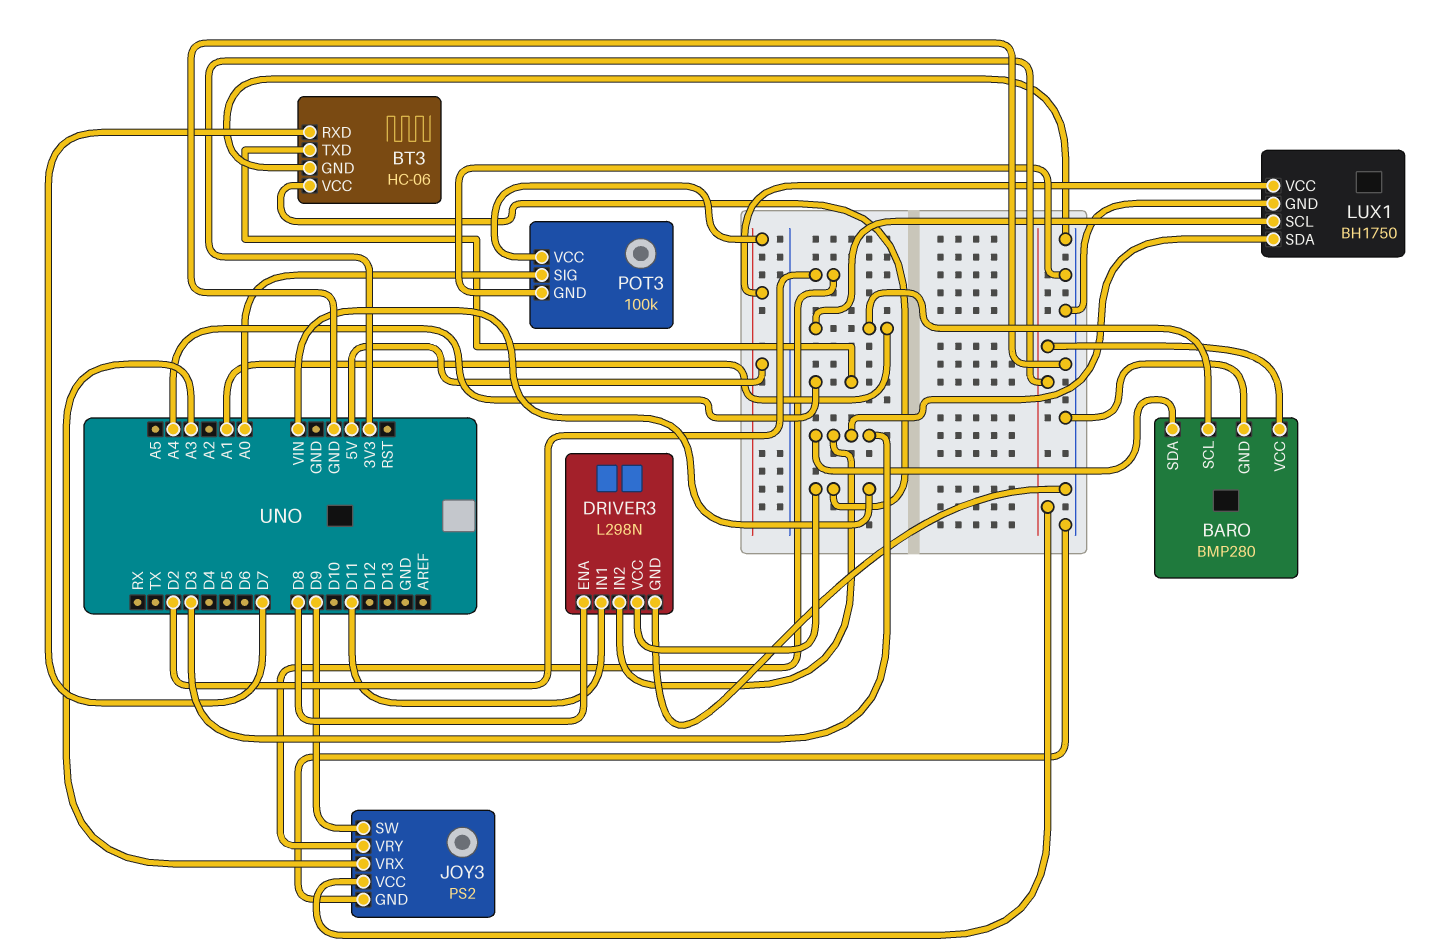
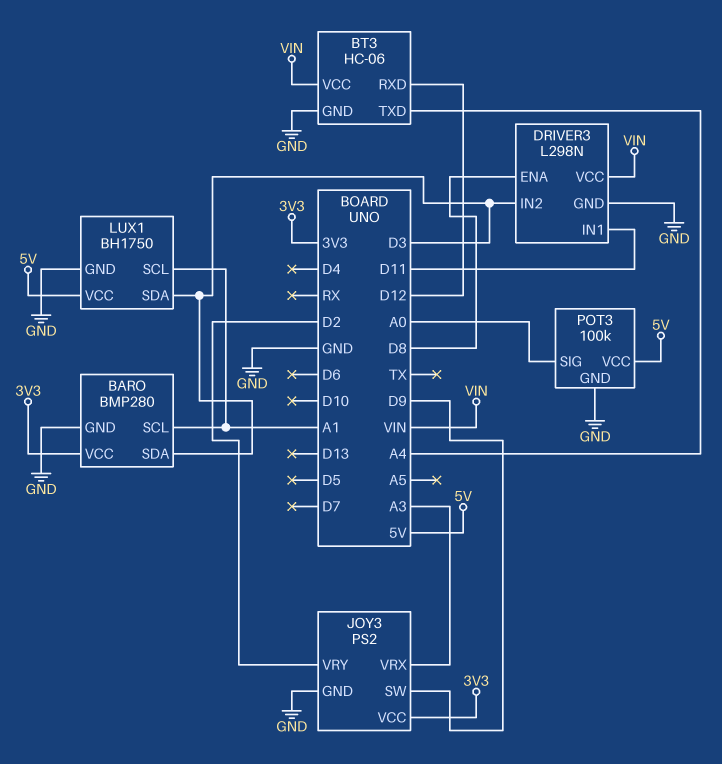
BT3 pin RXD: D7 -> D12

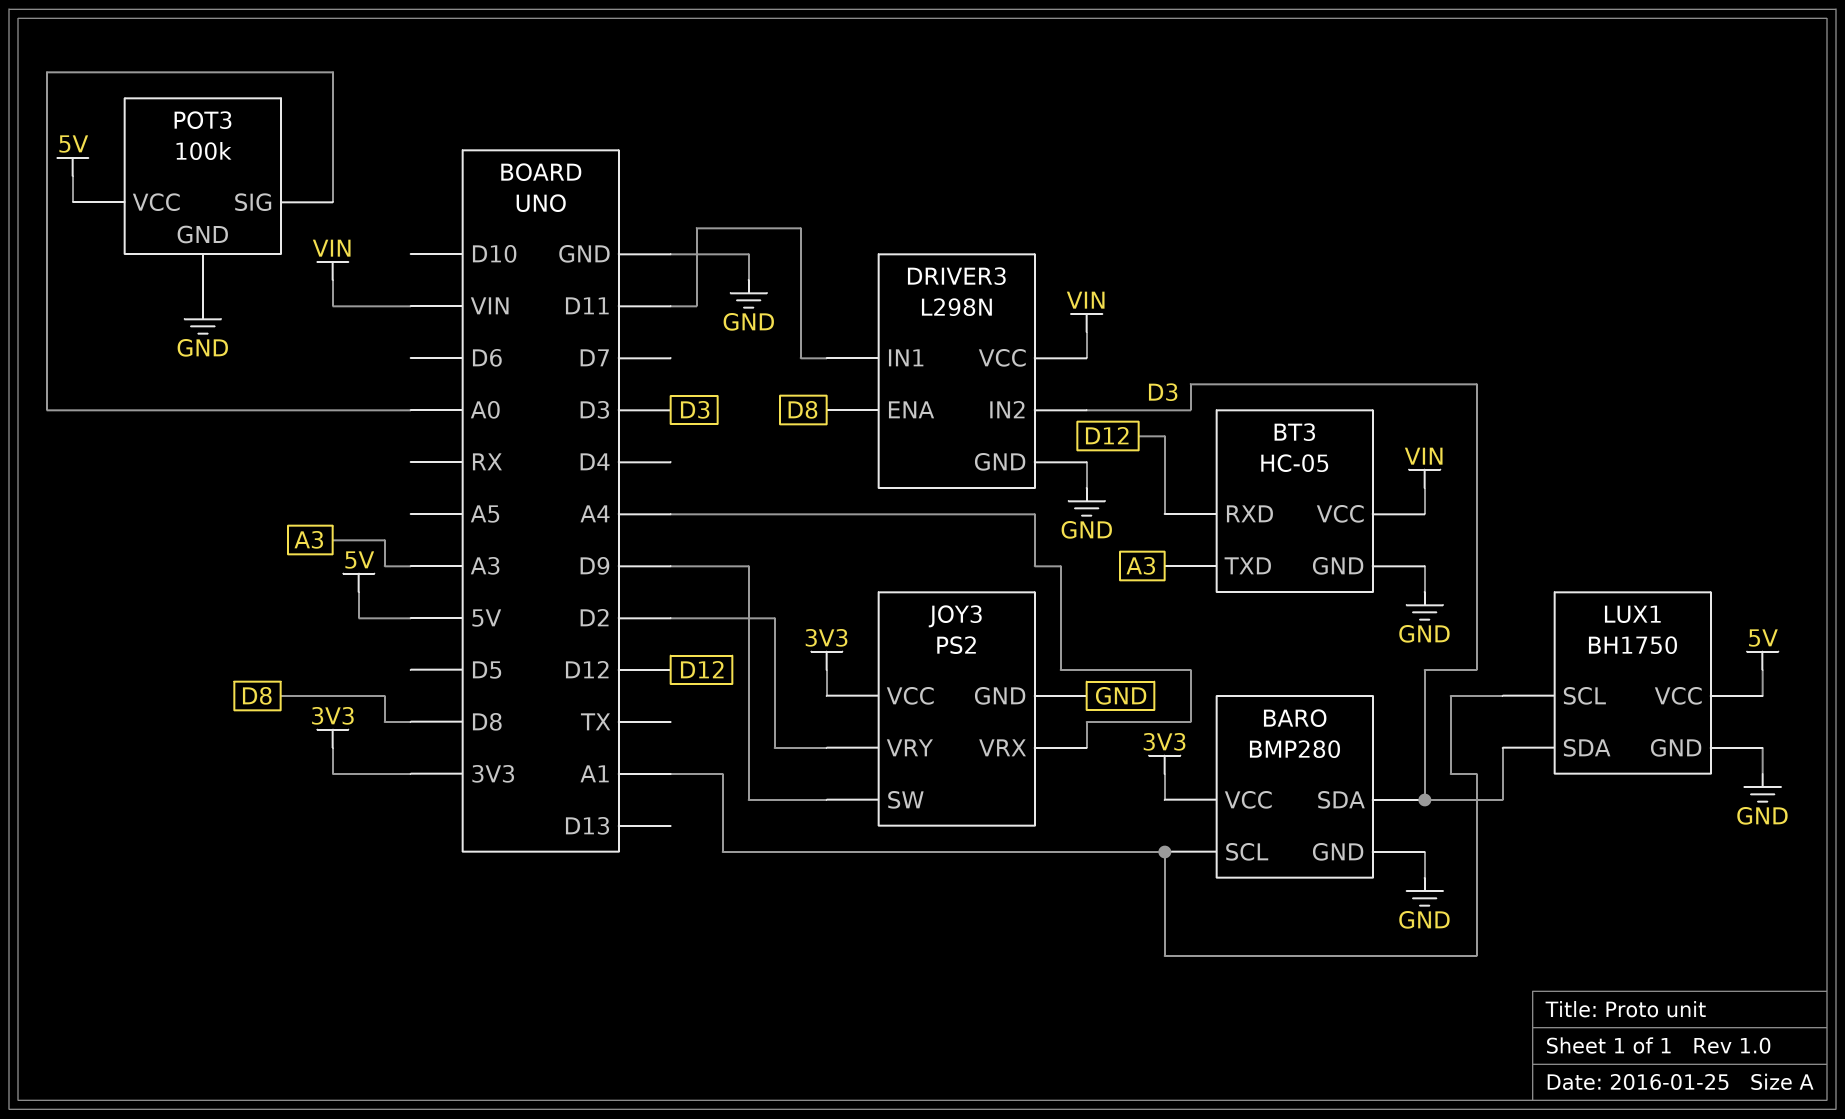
BT3: HC-06 -> HC-05
BT3 pin TXD: A4 -> A3
JOY3 pin VRX: A3 -> A4

